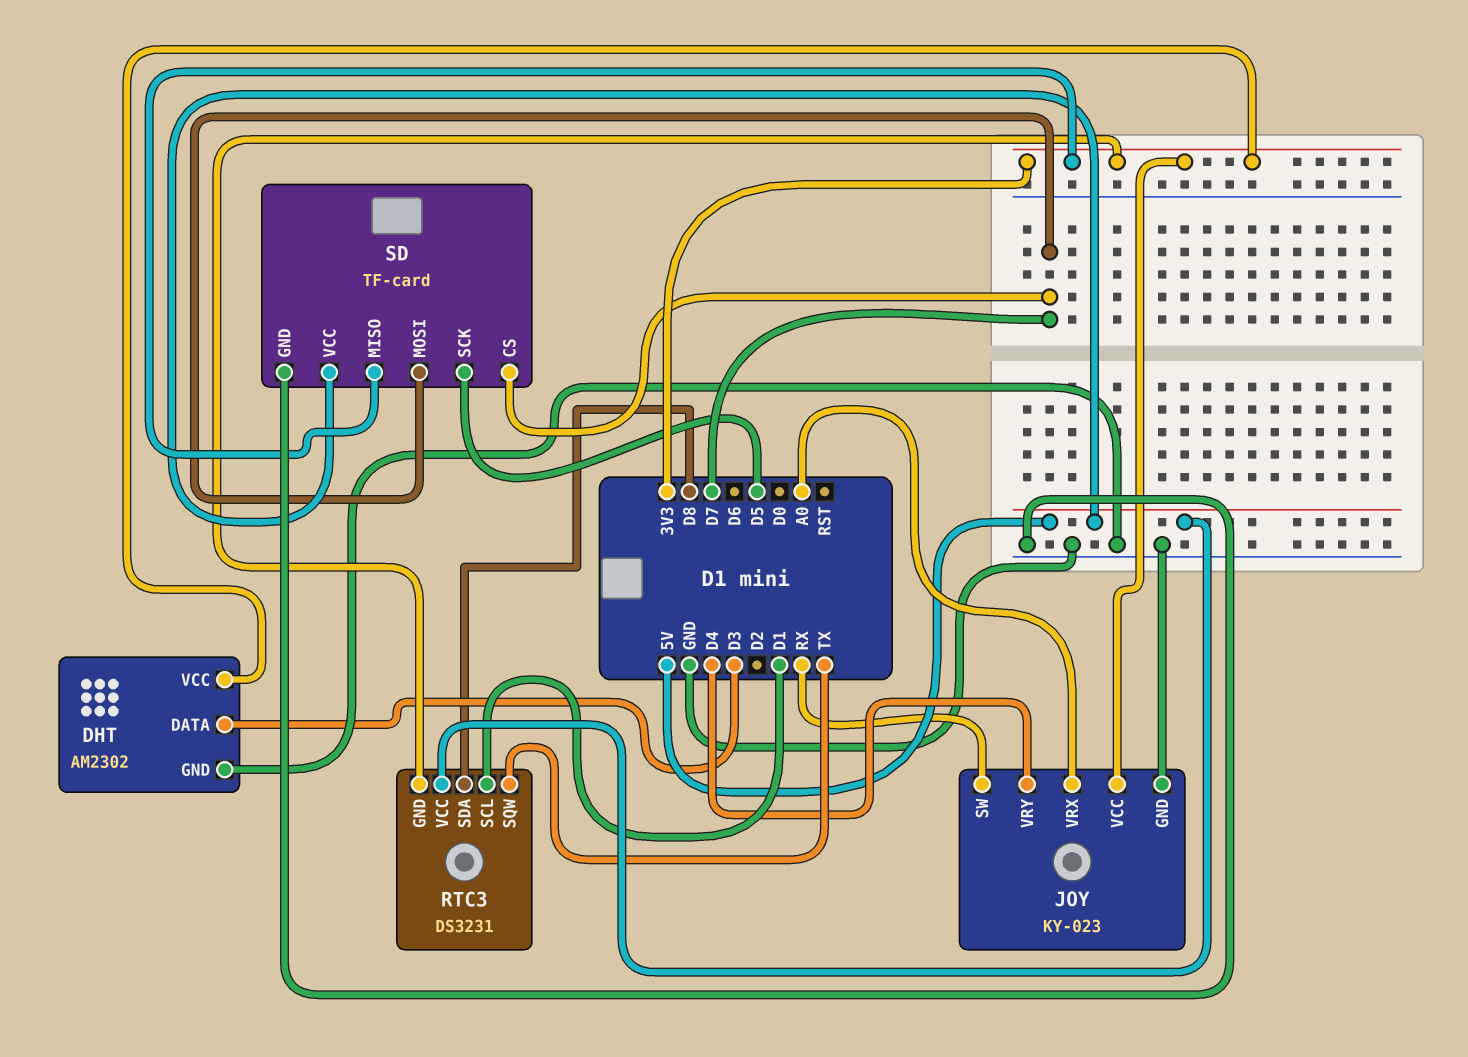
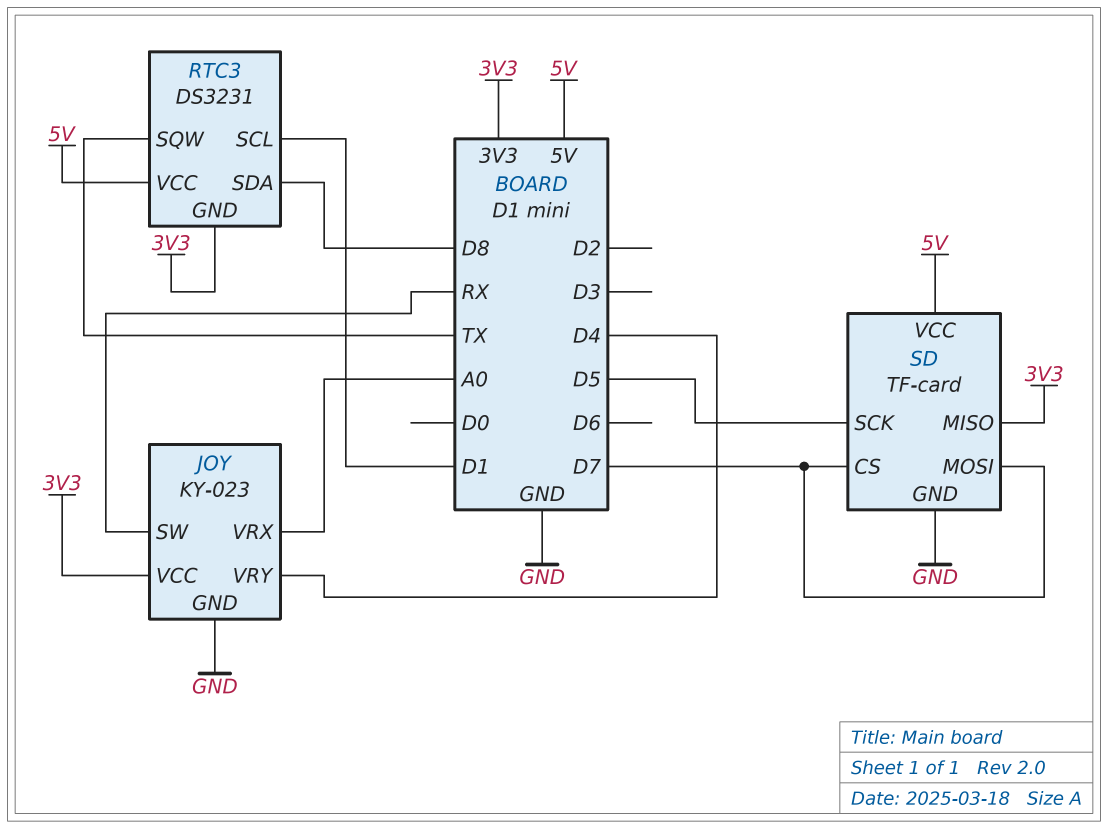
DHT: AM2302 -> none
DHT pin DATA: D3 -> none
DHT pin GND: GND -> none
DHT pin VCC: 3V3 -> none

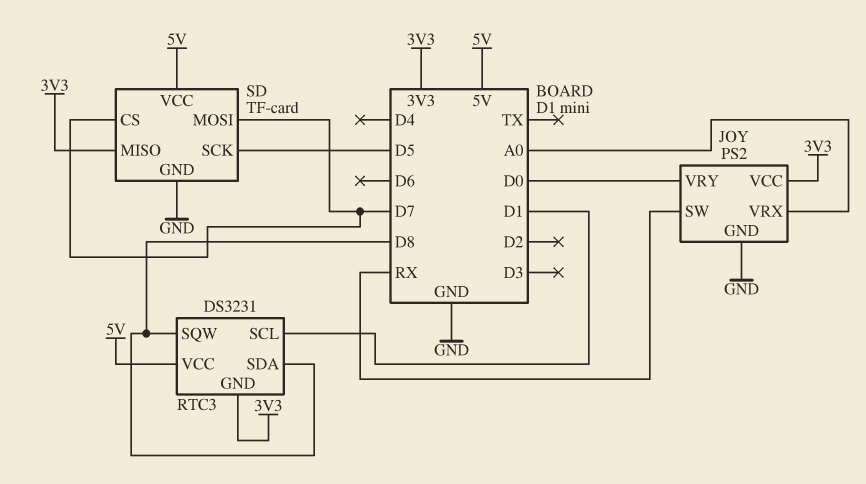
JOY: KY-023 -> PS2
JOY pin VRY: D4 -> D0
RTC3 pin SQW: TX -> D8

